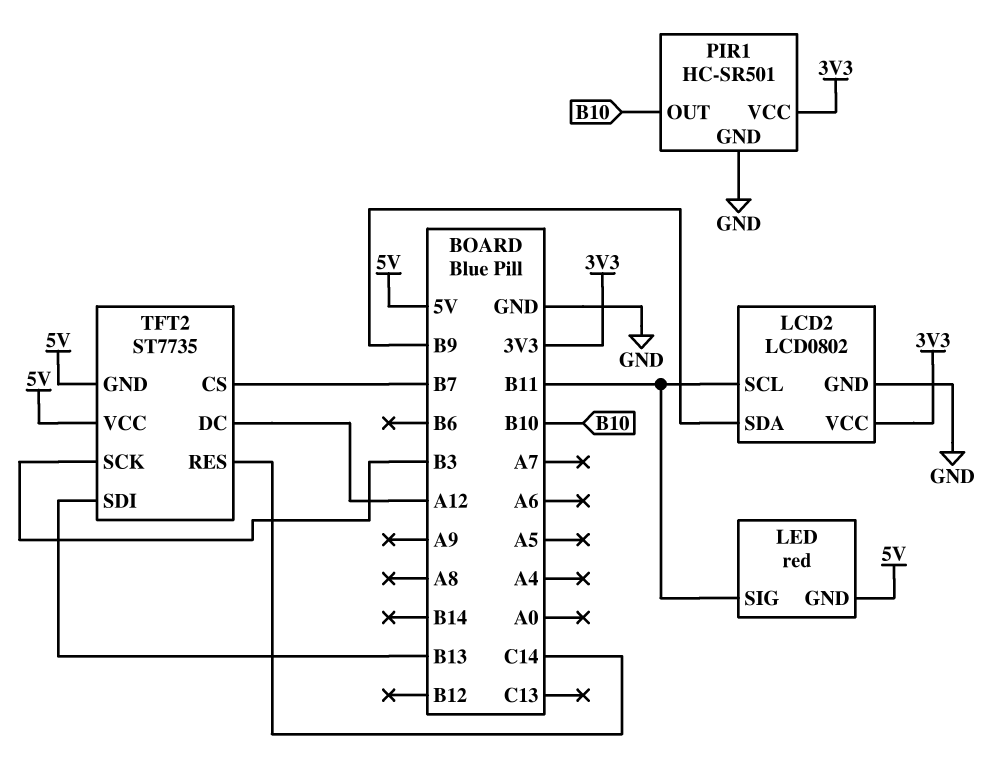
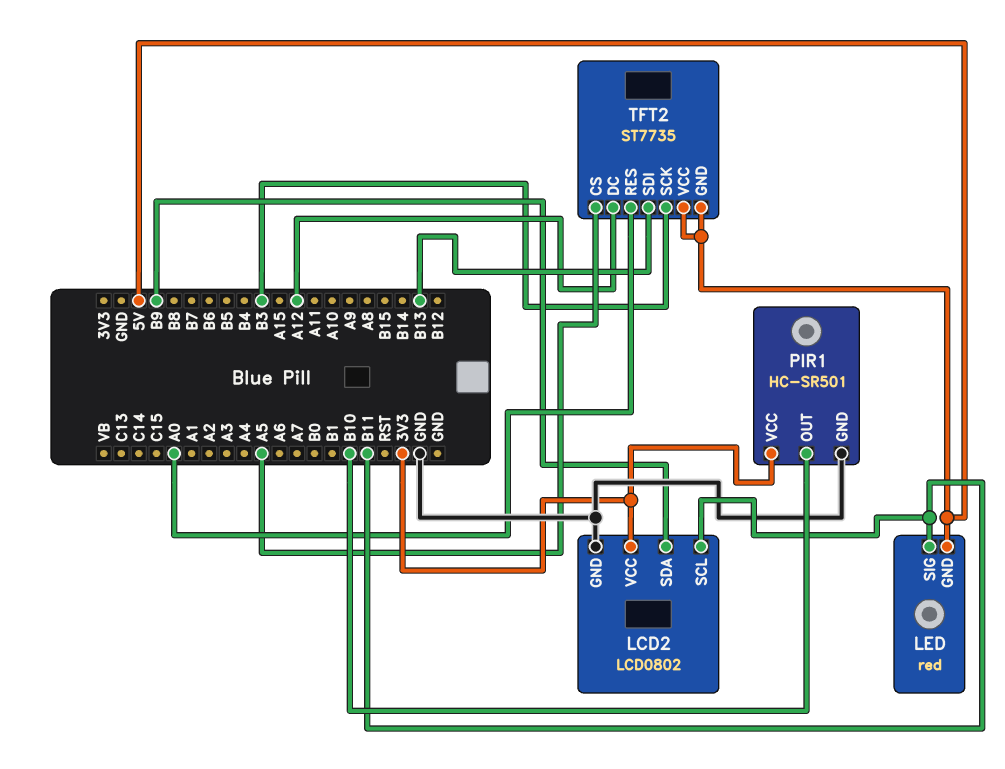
TFT2 pin CS: B7 -> A5
TFT2 pin RES: C14 -> A0

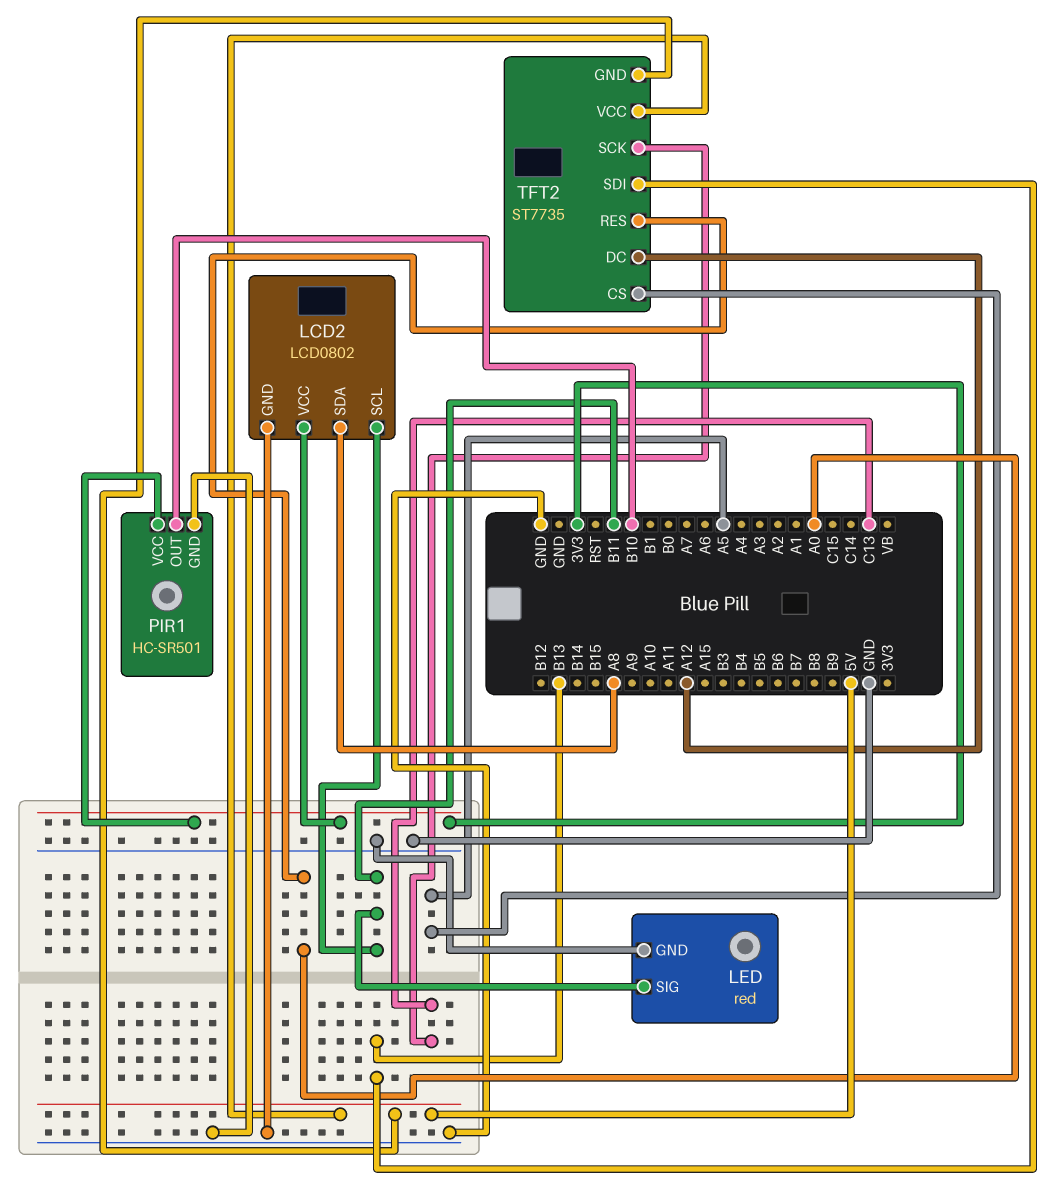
LCD2 pin SDA: B9 -> A8
LED pin GND: 5V -> GND
TFT2 pin SCK: B3 -> C13

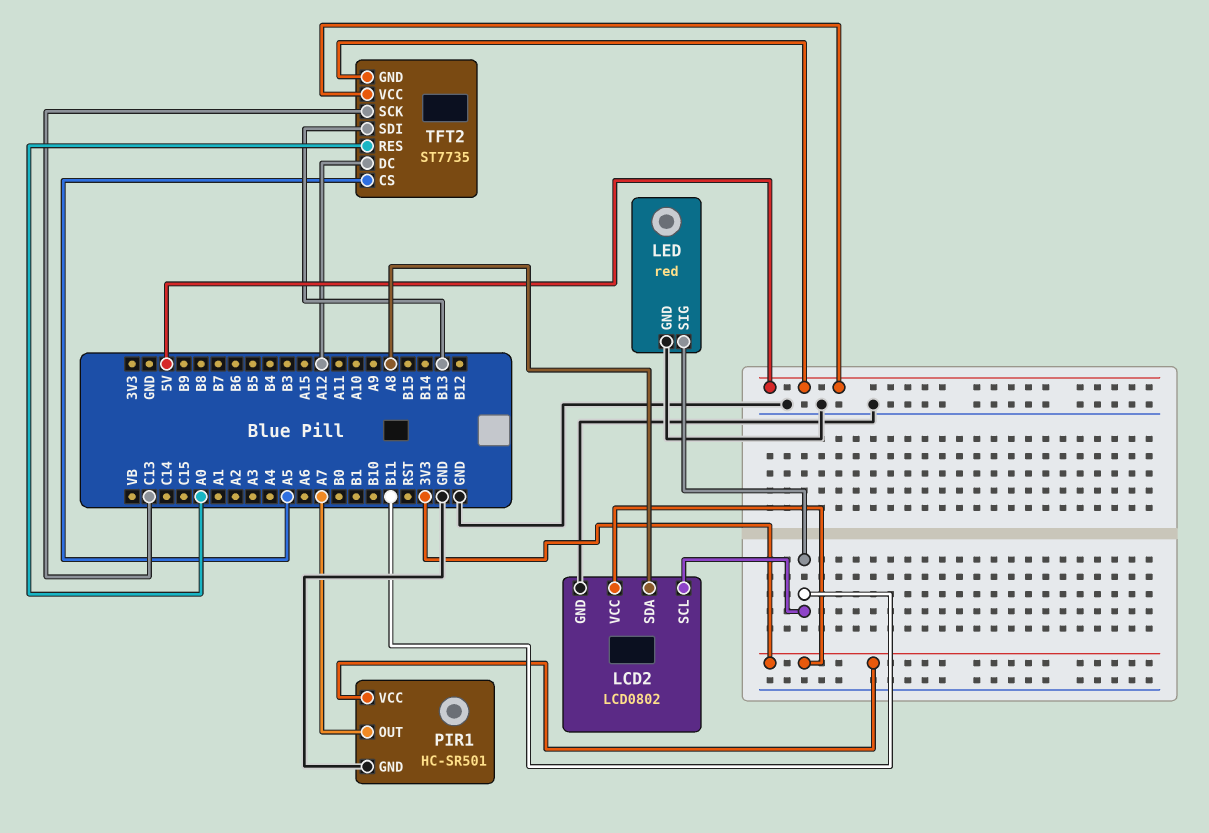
PIR1 pin OUT: B10 -> A7

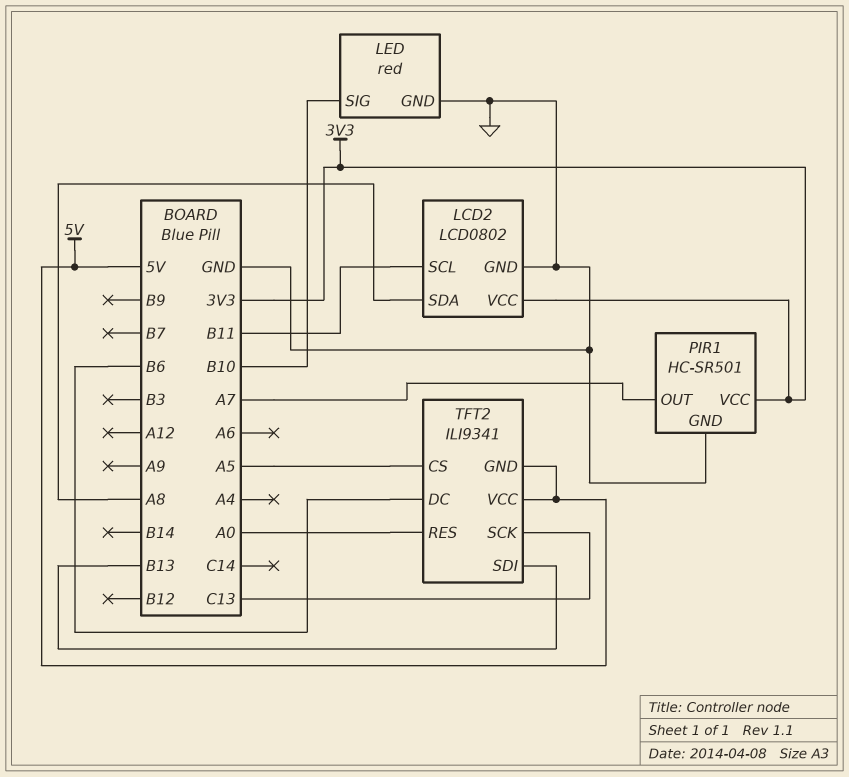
LED pin SIG: B11 -> B10
TFT2: ST7735 -> ILI9341
TFT2 pin DC: A12 -> B6

